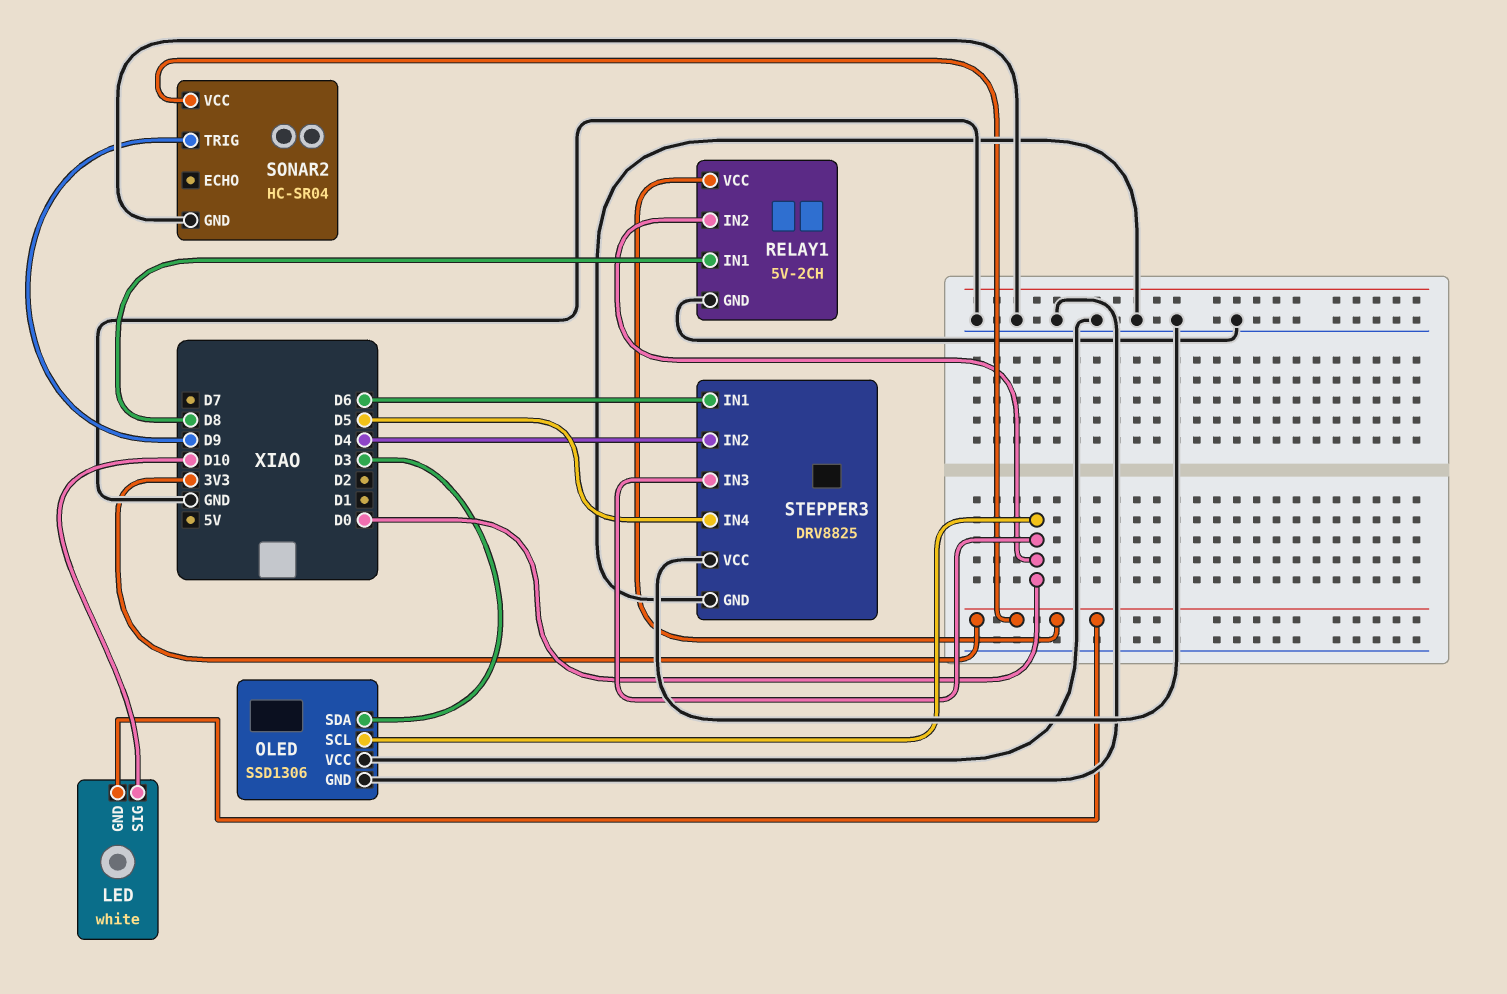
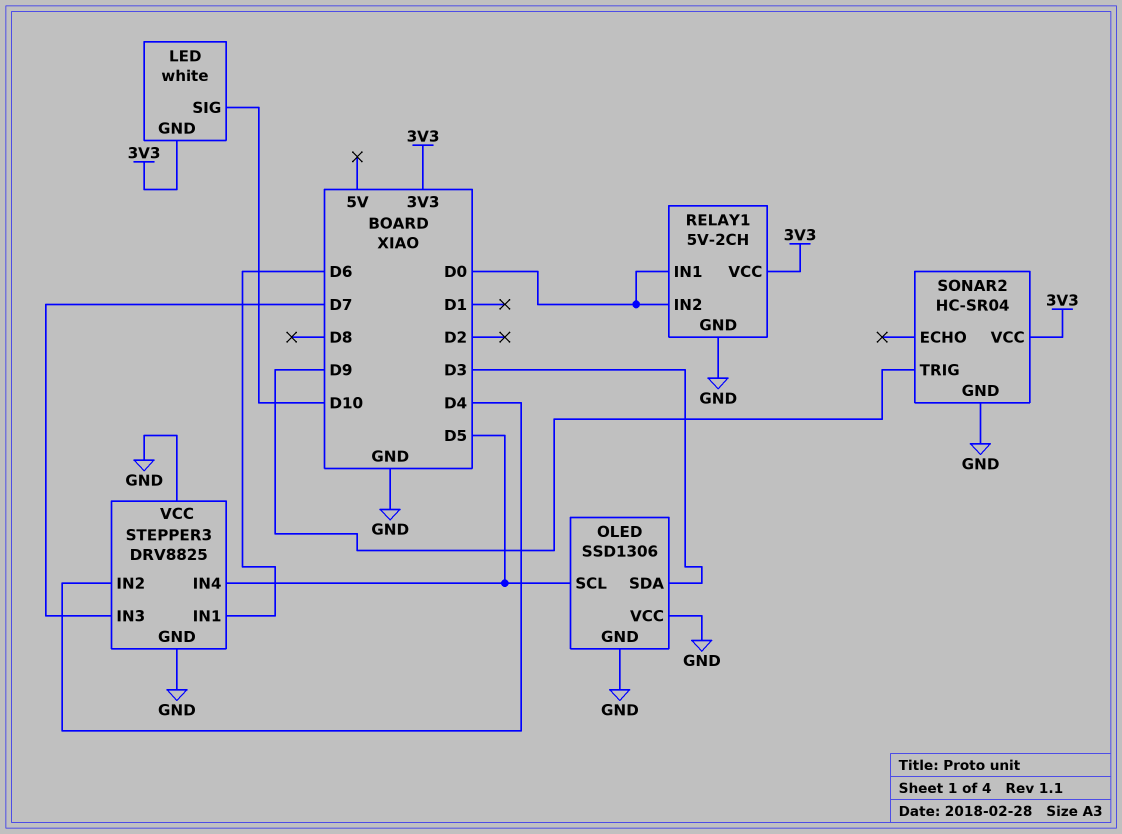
OLED pin SCL: D0 -> D5
RELAY1 pin IN1: D8 -> D0
STEPPER3 pin IN3: D0 -> D7

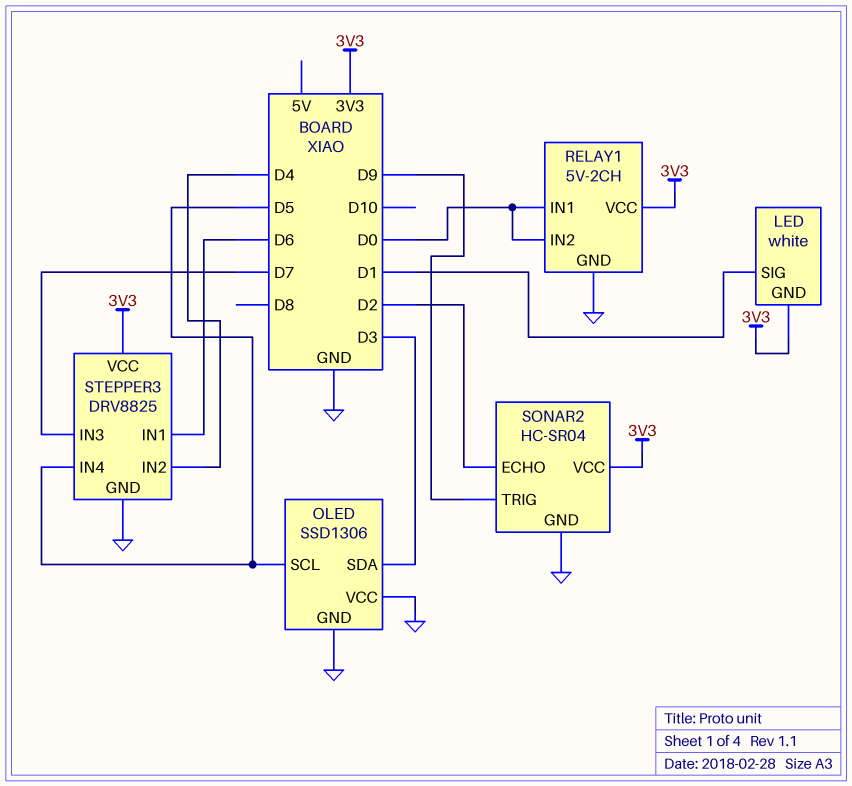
LED pin SIG: D10 -> D1
SONAR2 pin ECHO: none -> D2
STEPPER3 pin VCC: GND -> 3V3

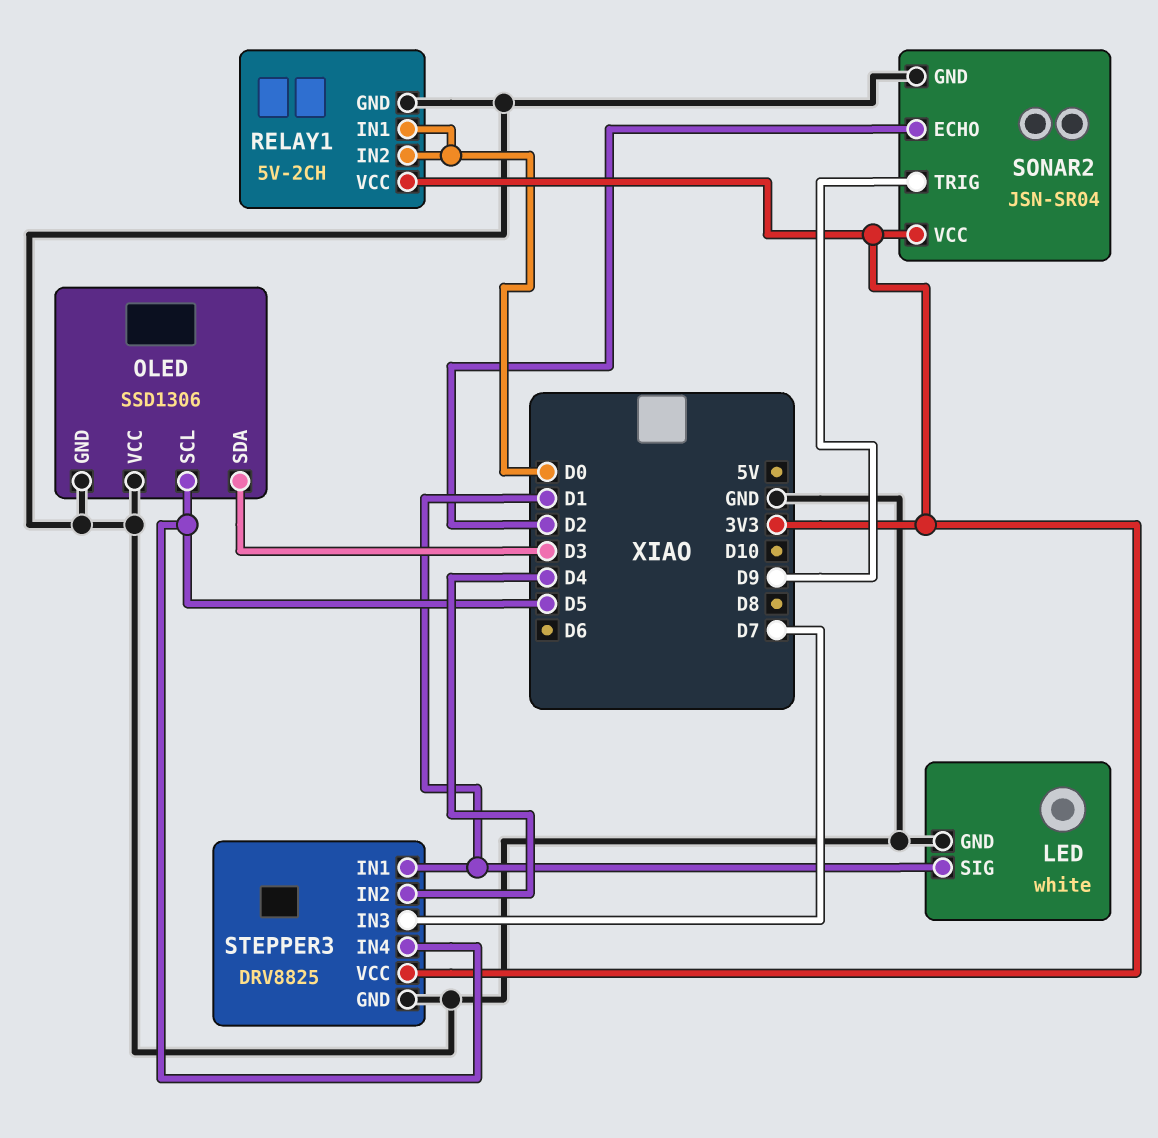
LED pin GND: 3V3 -> GND
SONAR2: HC-SR04 -> JSN-SR04
STEPPER3 pin IN1: D6 -> D1

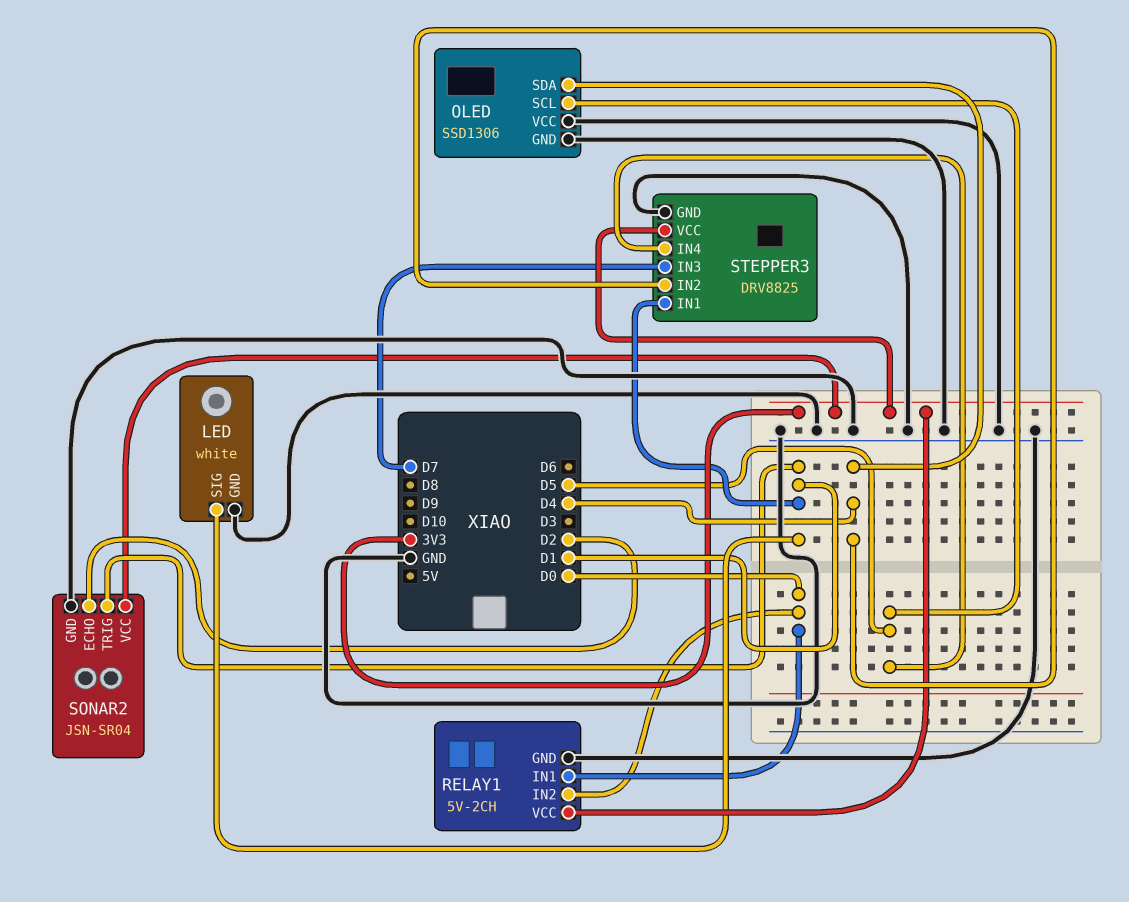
OLED pin SDA: D3 -> D4
SONAR2 pin TRIG: D9 -> D1

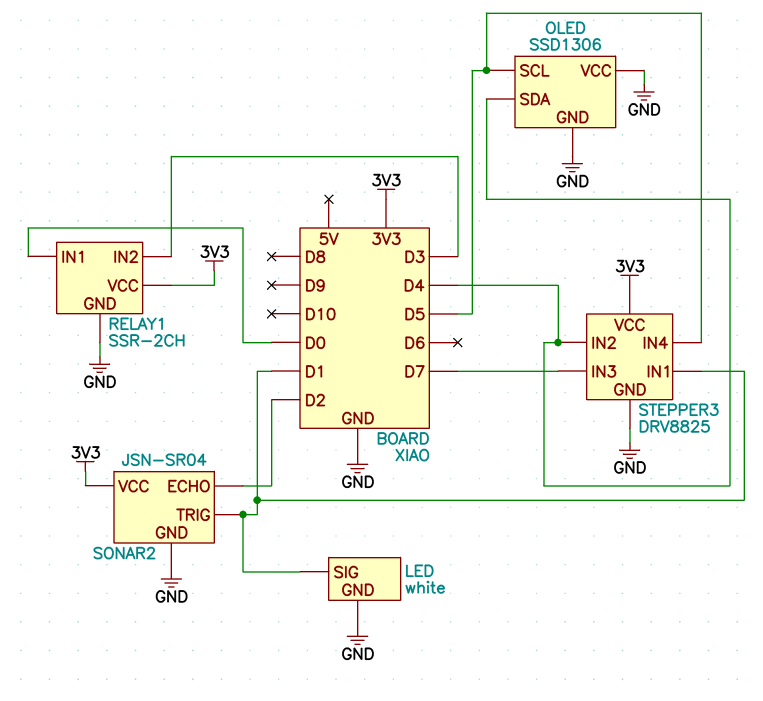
RELAY1: 5V-2CH -> SSR-2CH
RELAY1 pin IN2: D0 -> D3

